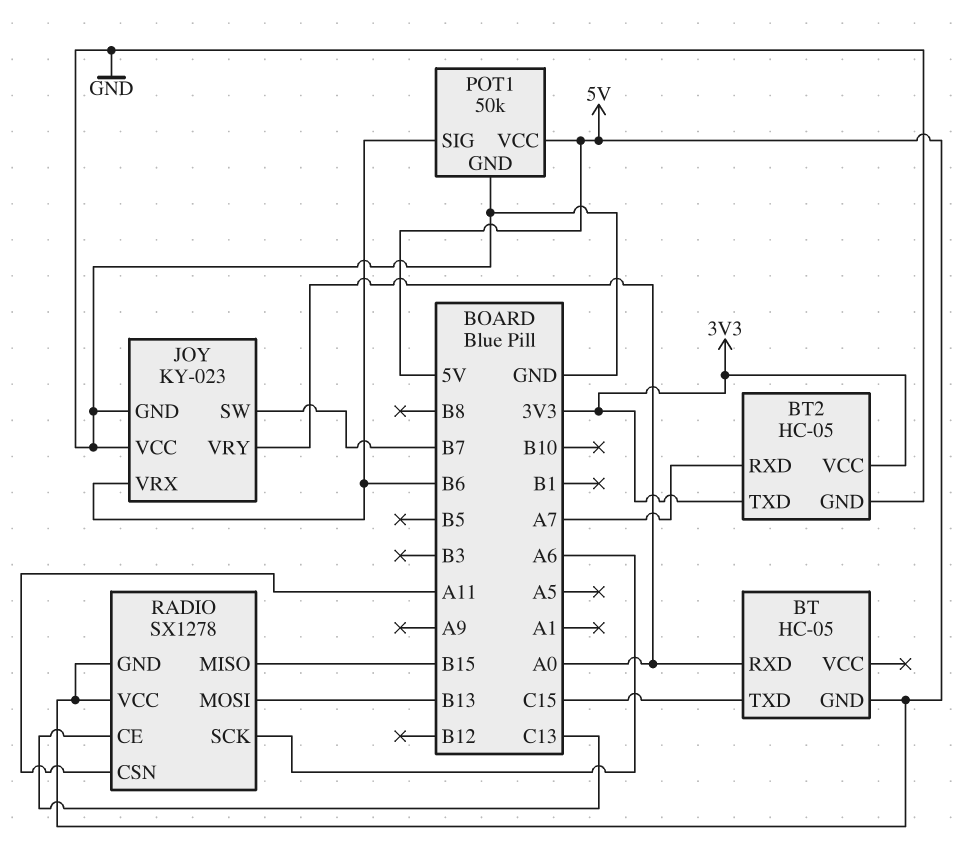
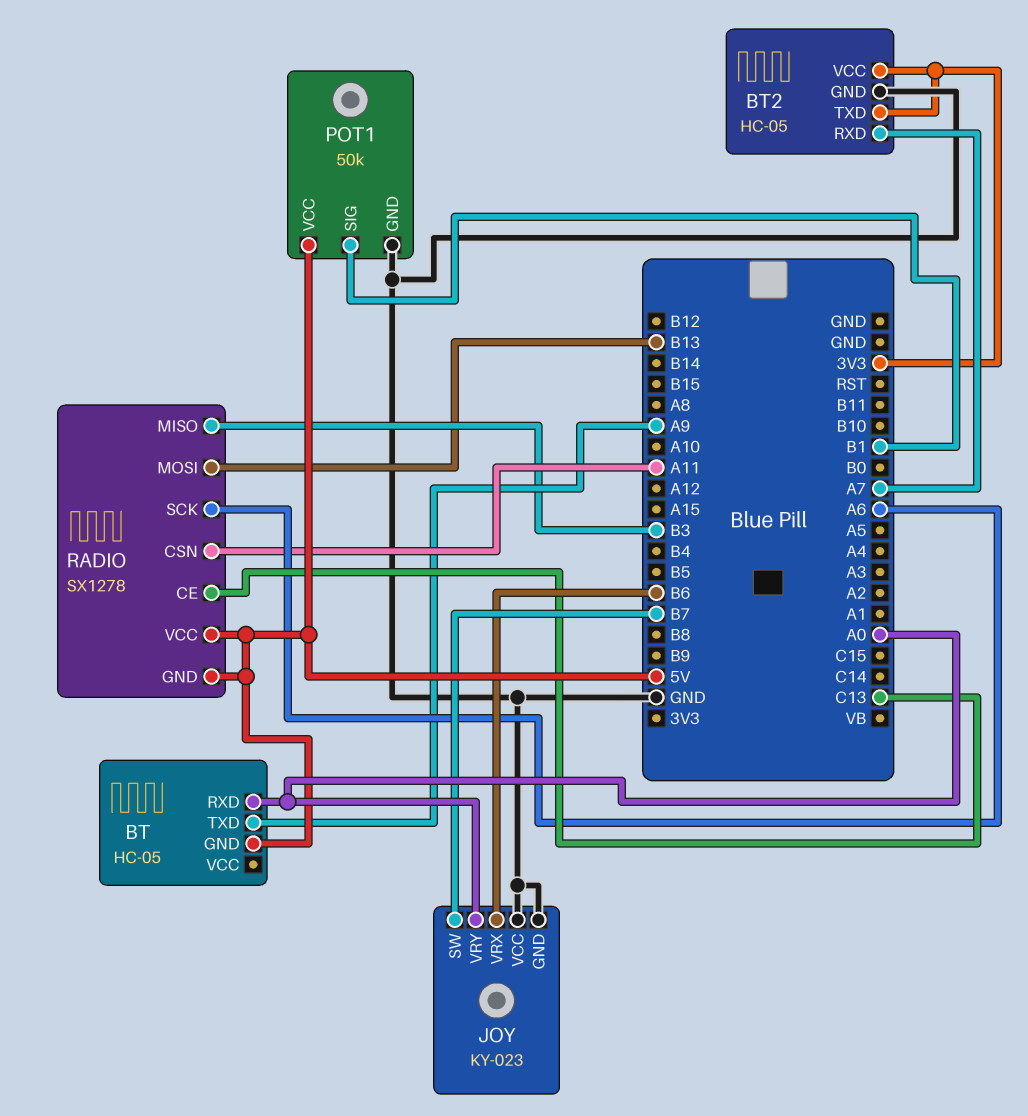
BT pin TXD: C15 -> A9
POT1 pin SIG: B6 -> B1
RADIO pin MISO: B15 -> B3

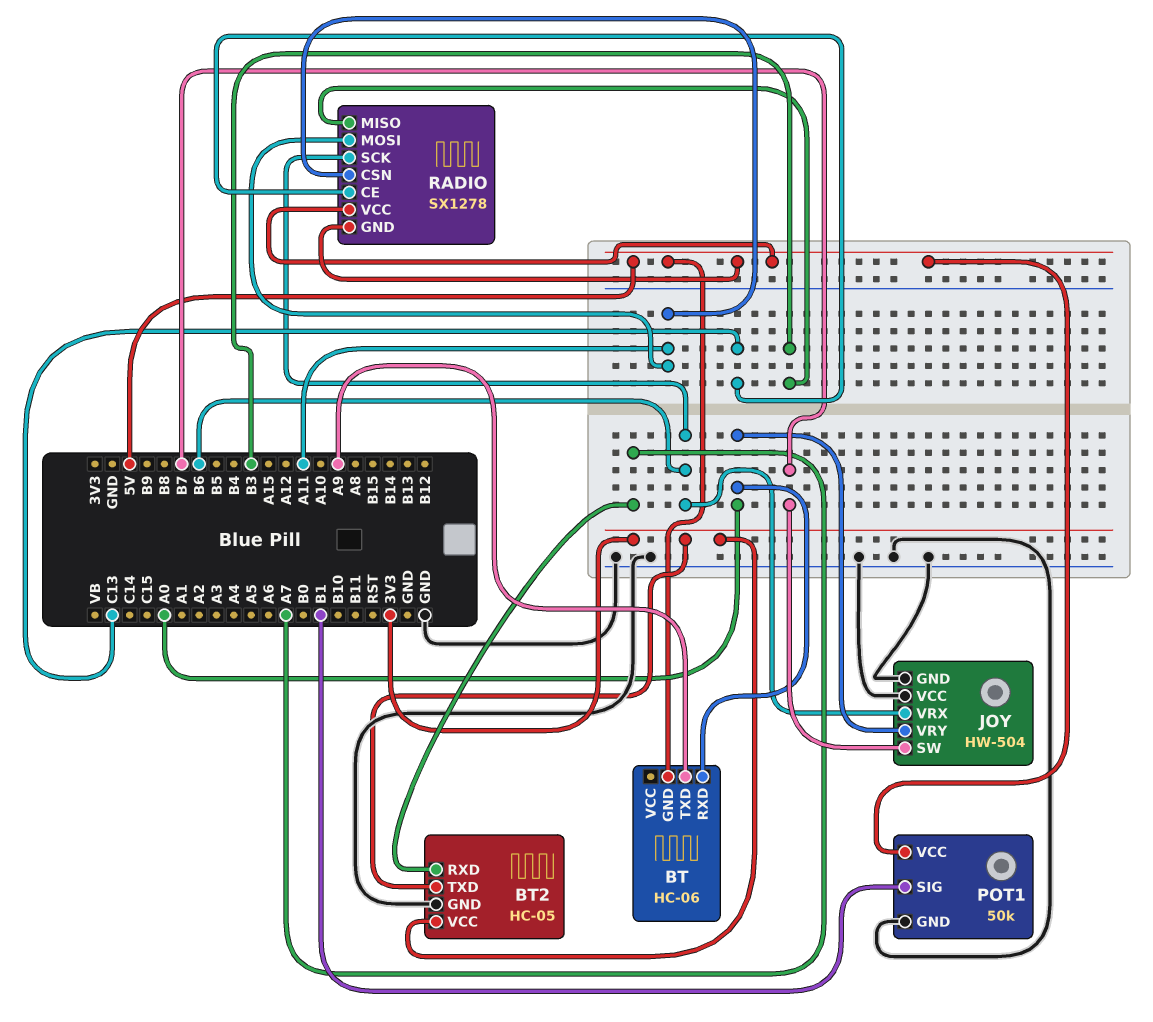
BT: HC-05 -> HC-06
JOY: KY-023 -> HW-504
RADIO pin MOSI: B13 -> A11
RADIO pin SCK: A6 -> B6

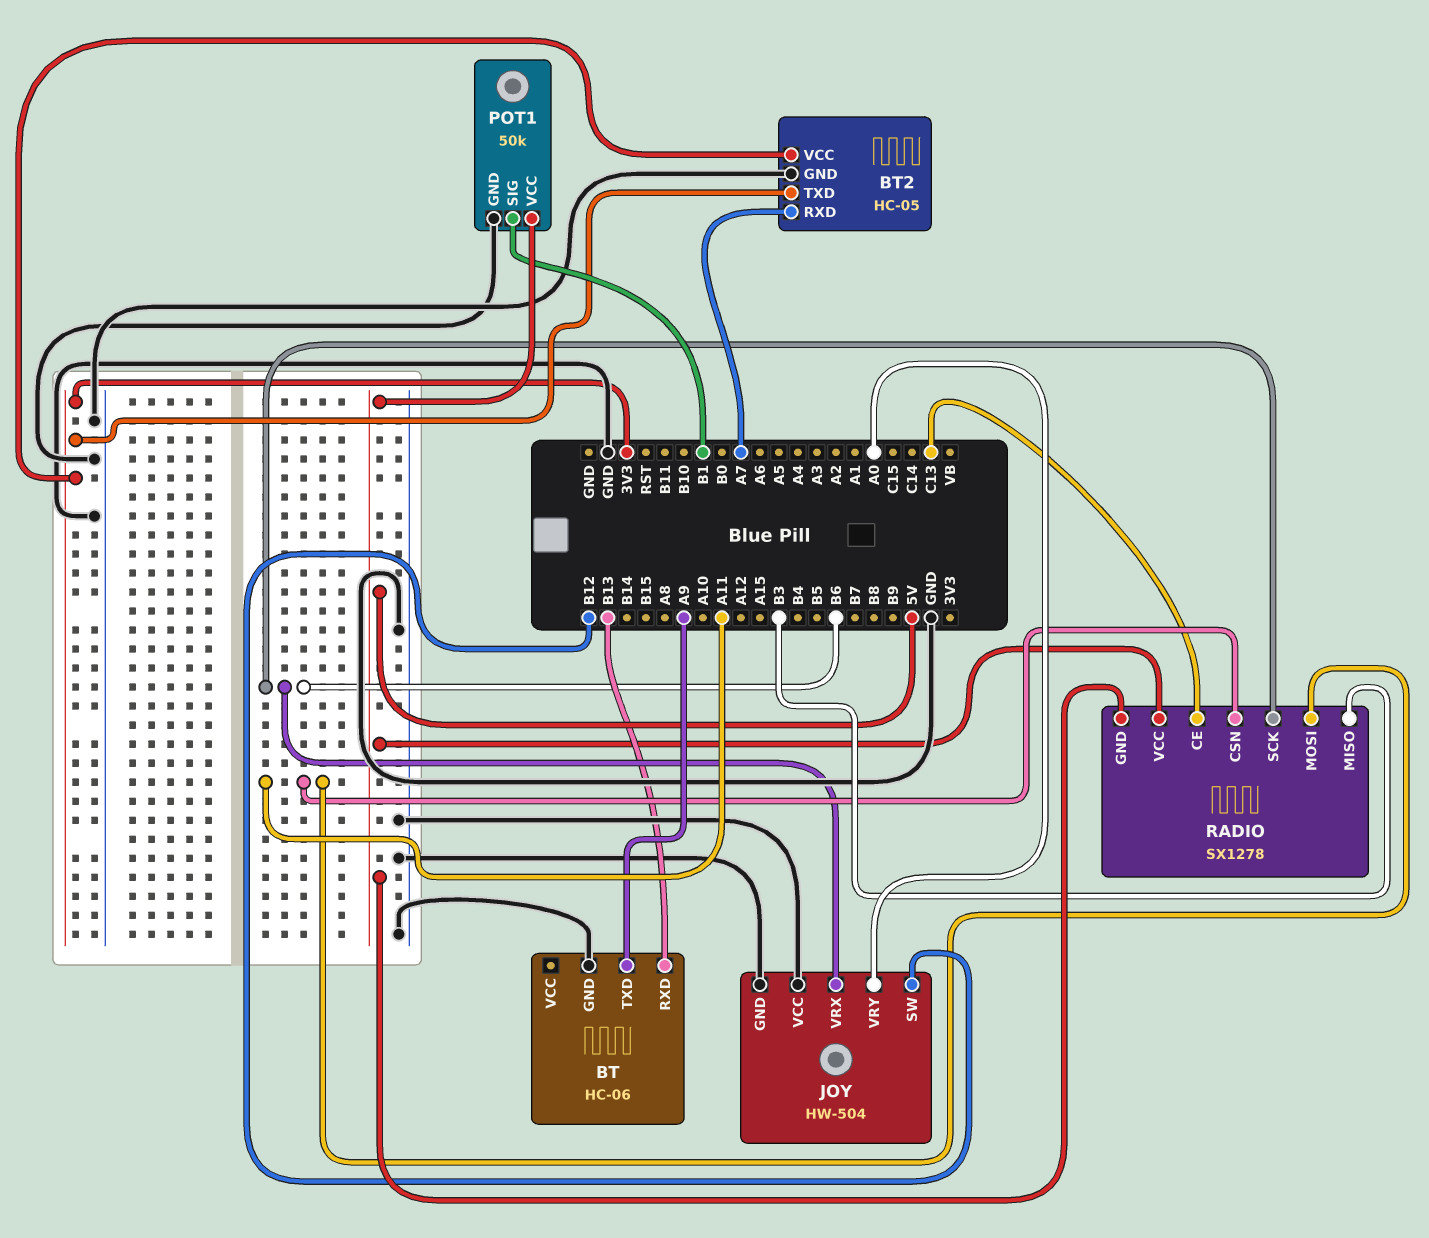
BT pin GND: 5V -> GND
BT pin RXD: A0 -> B13
JOY pin SW: B7 -> B12

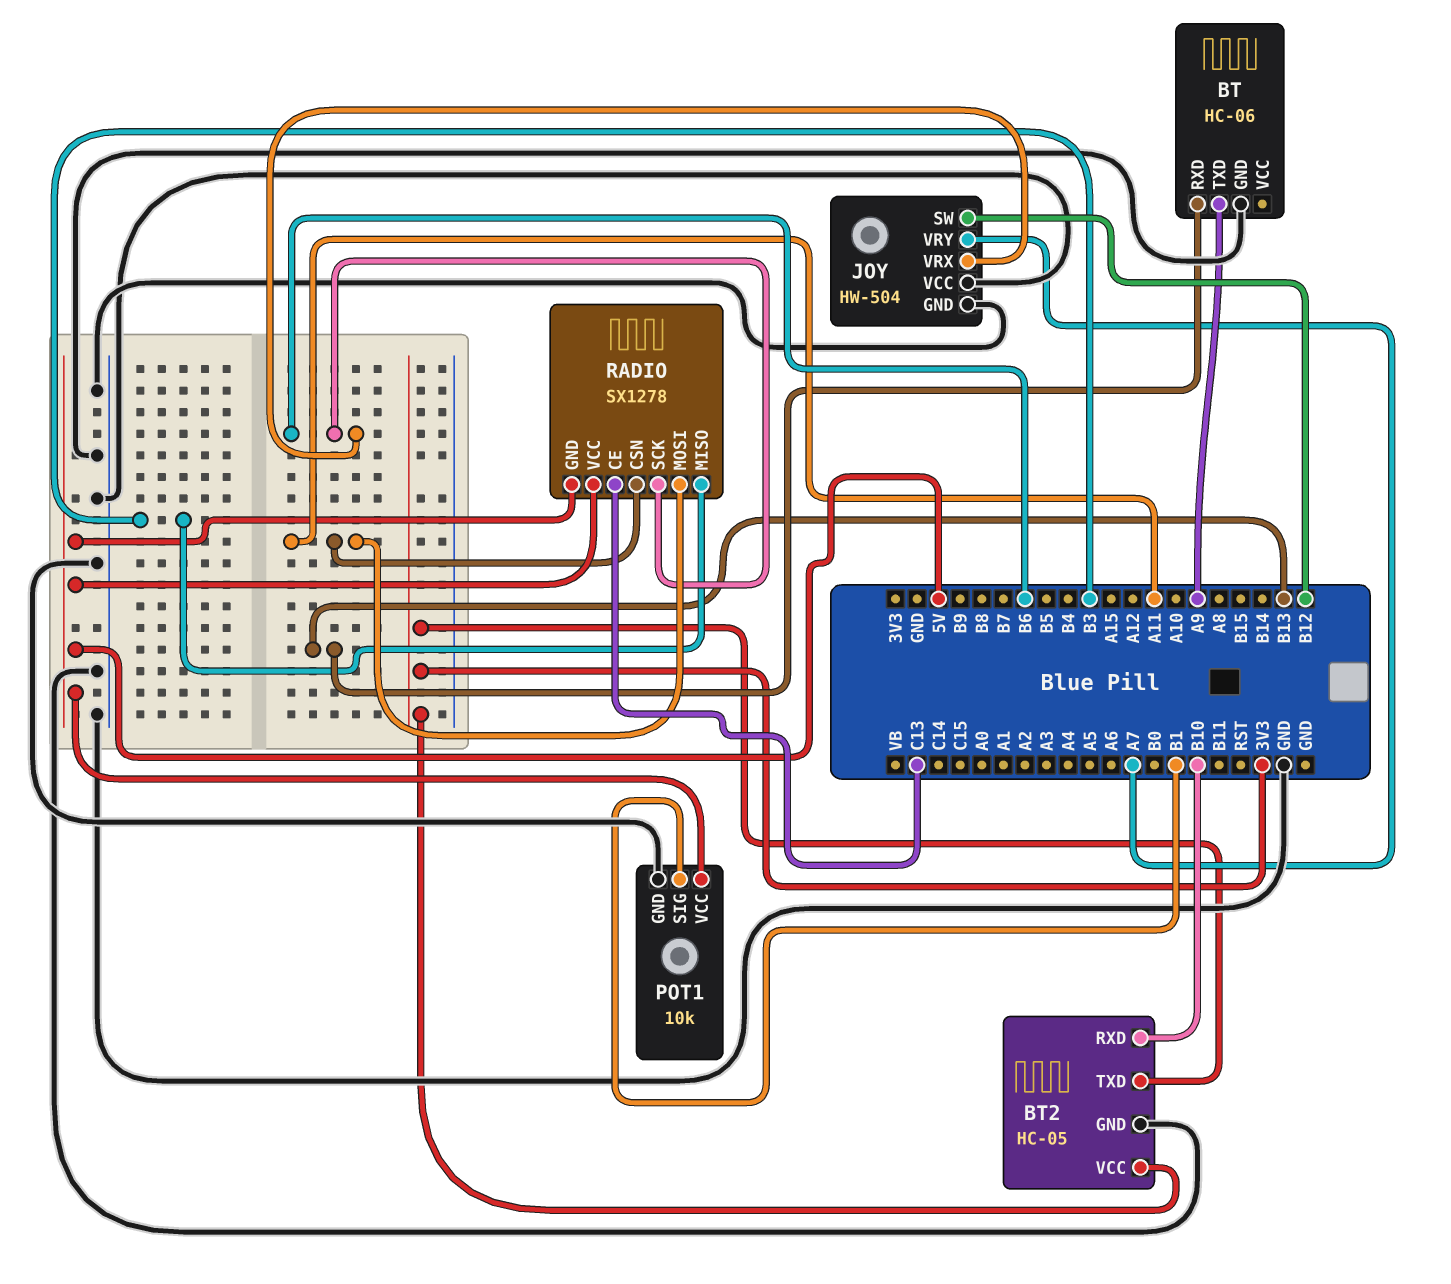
BT2 pin RXD: A7 -> B10
JOY pin VRY: A0 -> A7
POT1: 50k -> 10k

